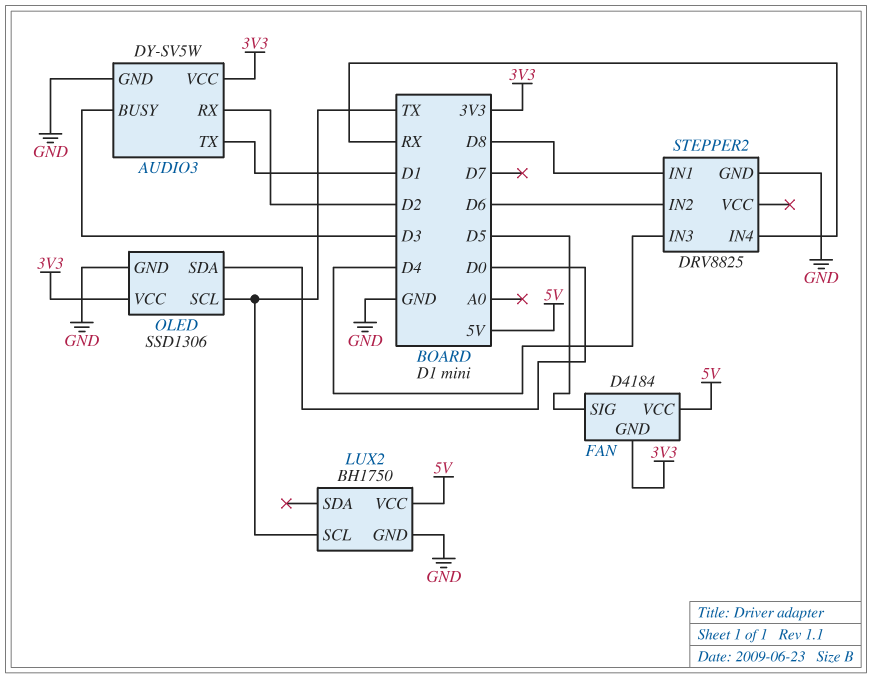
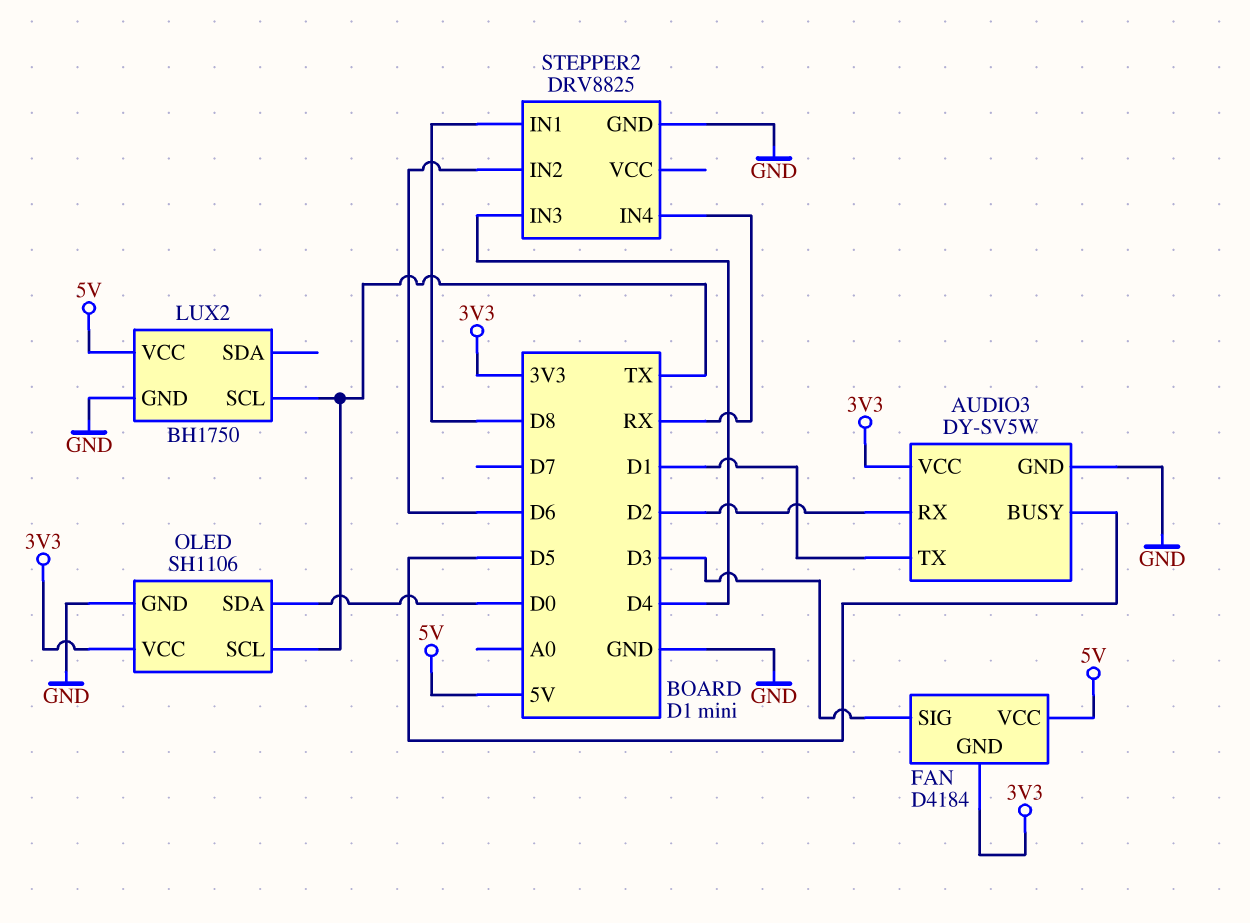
AUDIO3 pin BUSY: D3 -> D5
FAN pin SIG: D5 -> D3
OLED: SSD1306 -> SH1106

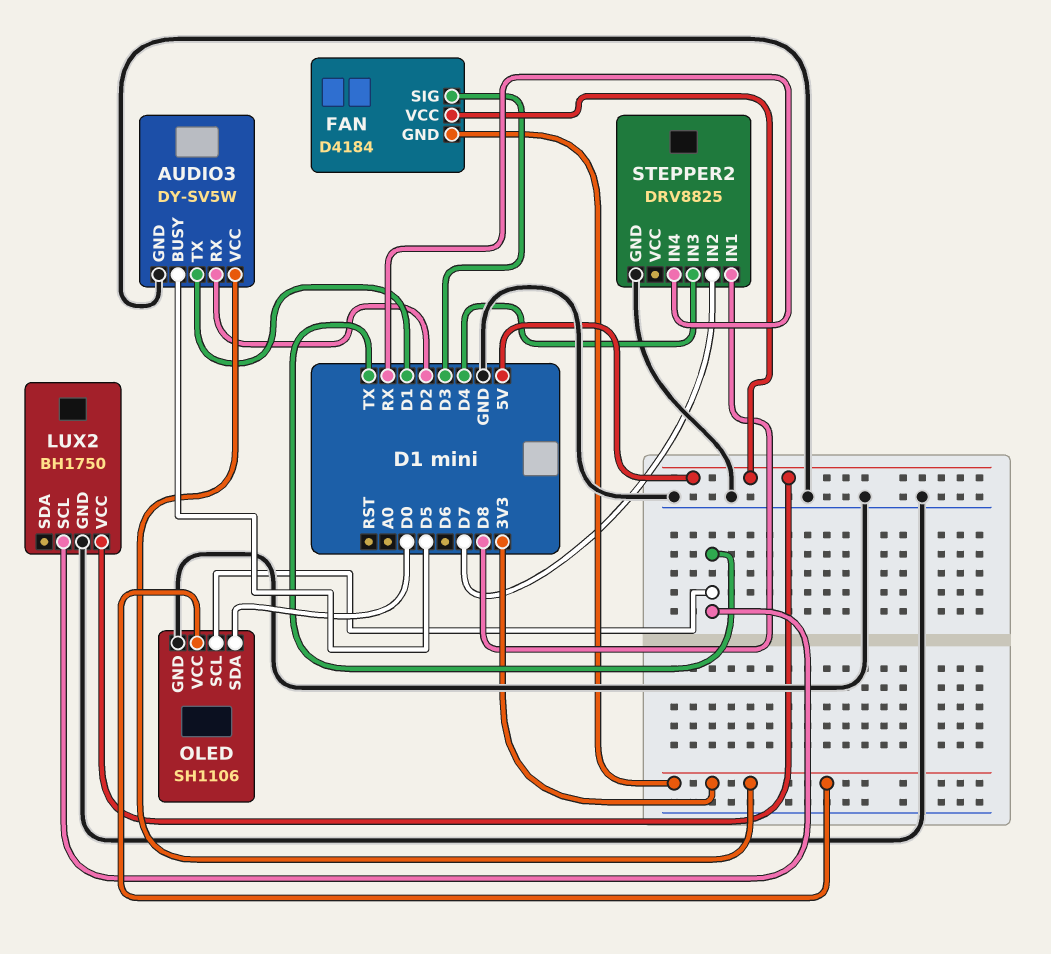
STEPPER2 pin IN2: D6 -> D7

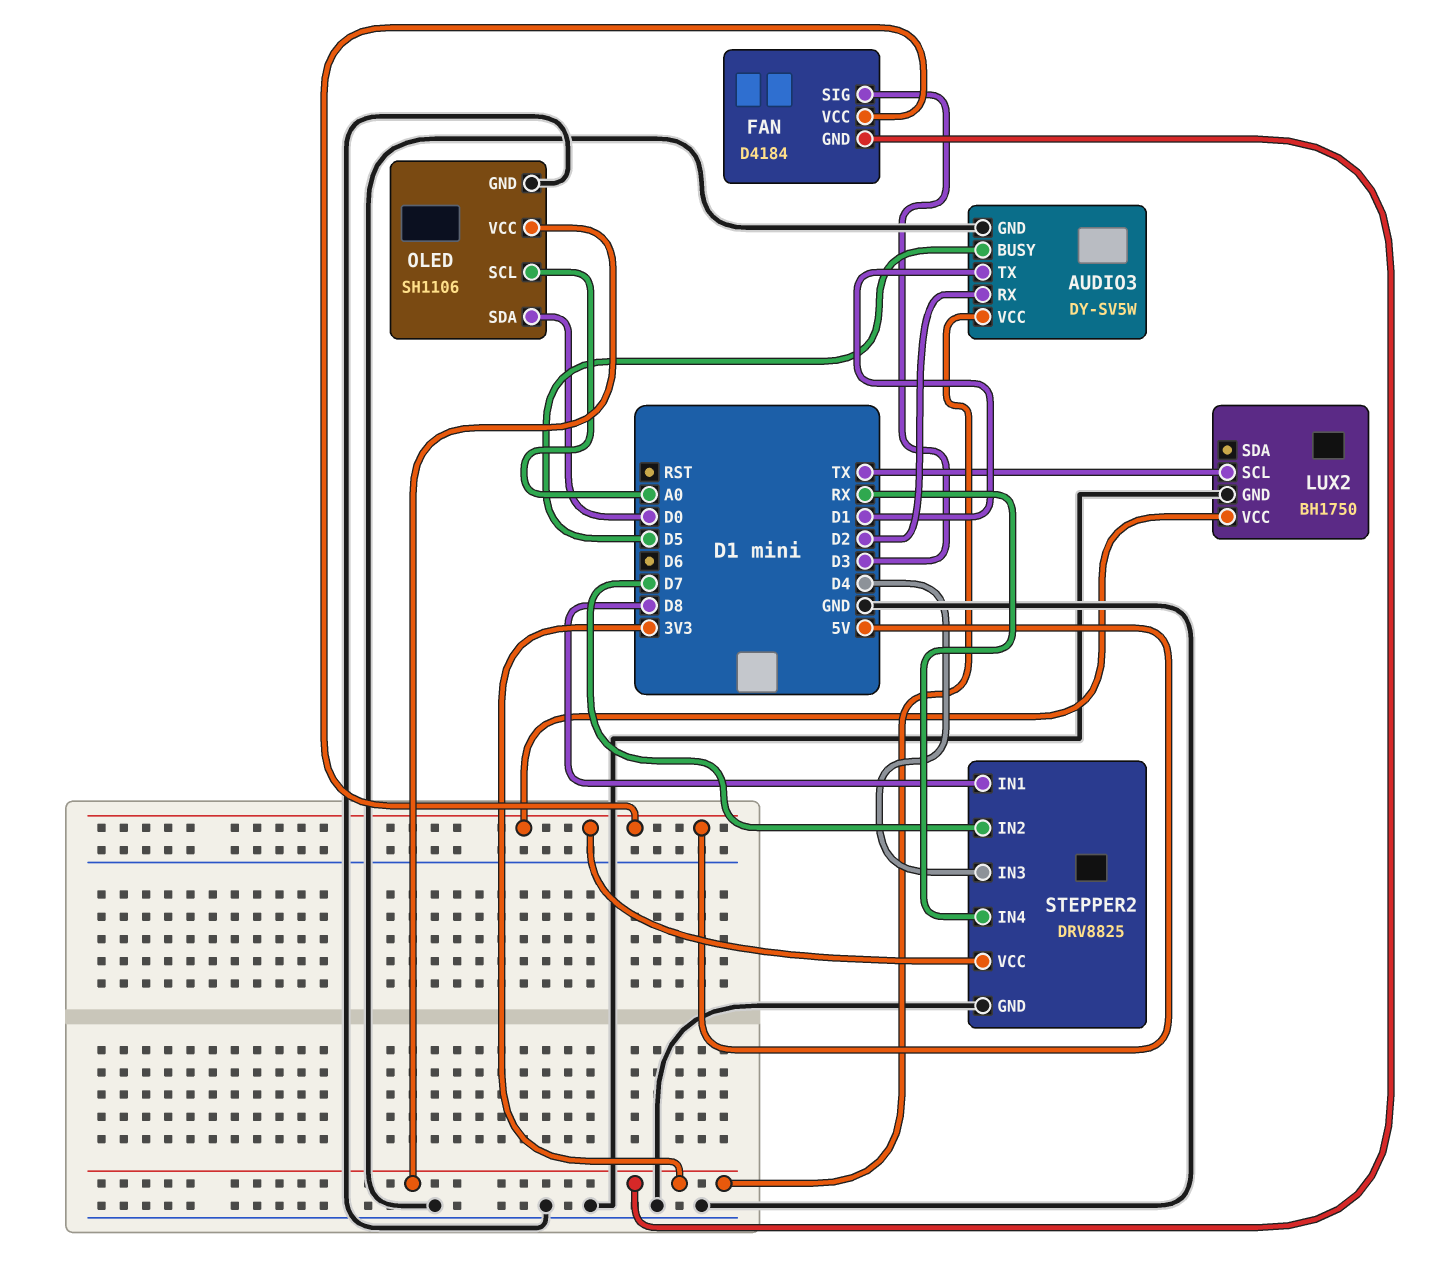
OLED pin SCL: TX -> A0
STEPPER2 pin VCC: none -> 5V

